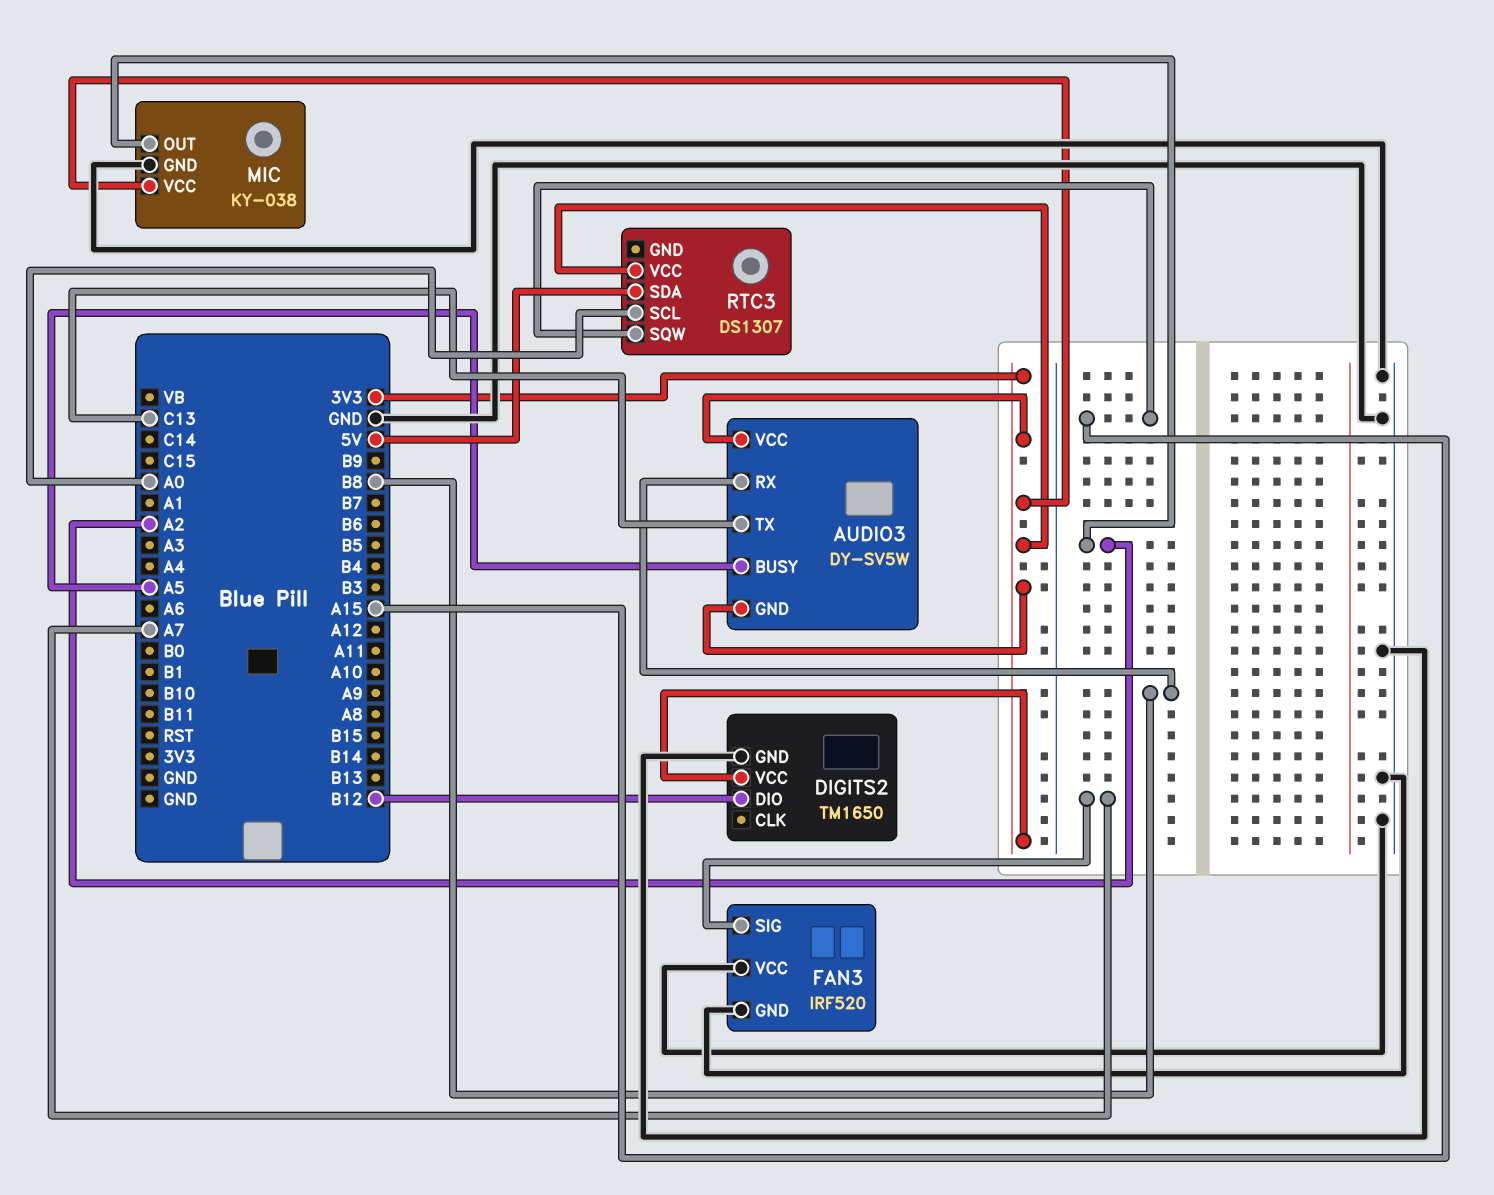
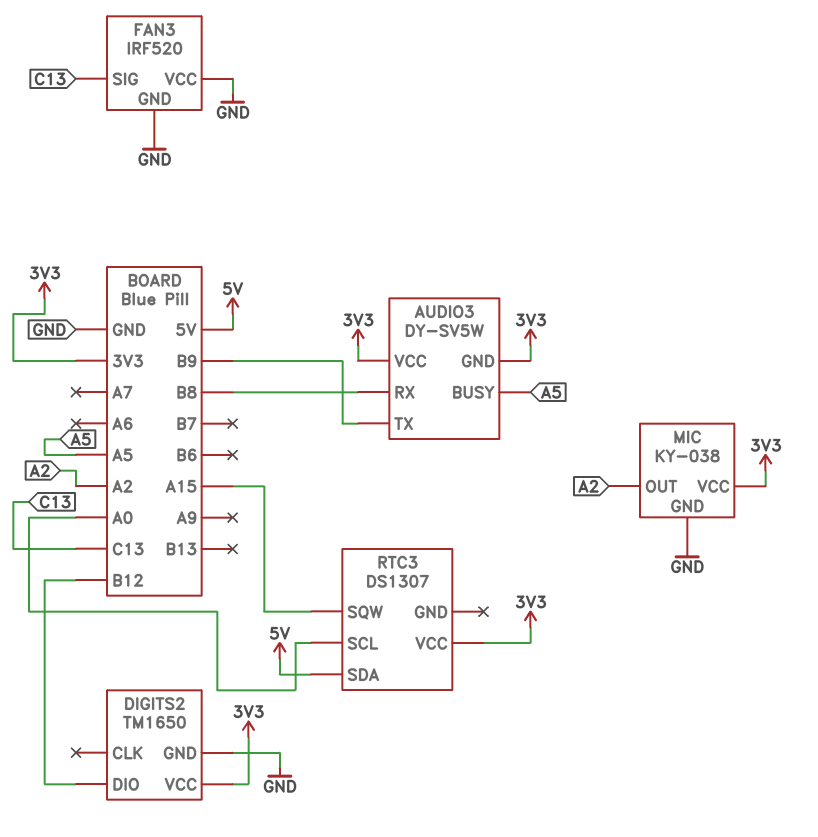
AUDIO3 pin TX: C13 -> B9
FAN3 pin SIG: A7 -> C13

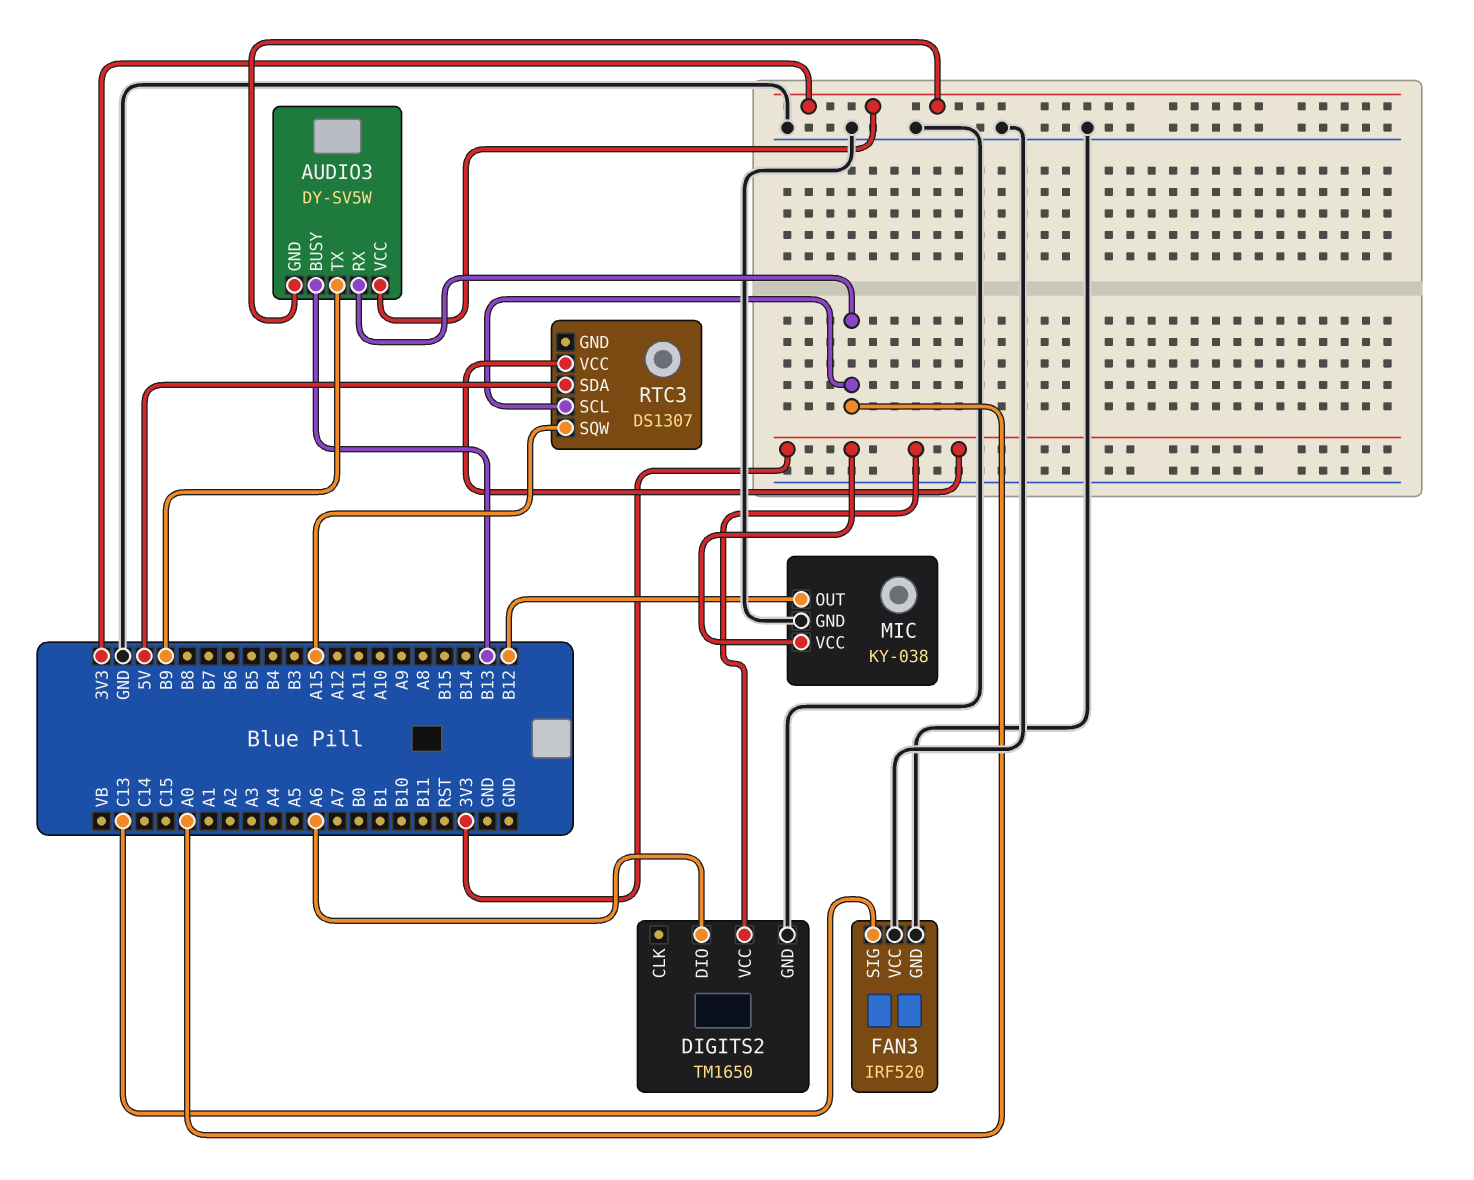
AUDIO3 pin BUSY: A5 -> B13
AUDIO3 pin RX: B8 -> A0
DIGITS2 pin DIO: B12 -> A6
MIC pin OUT: A2 -> B12

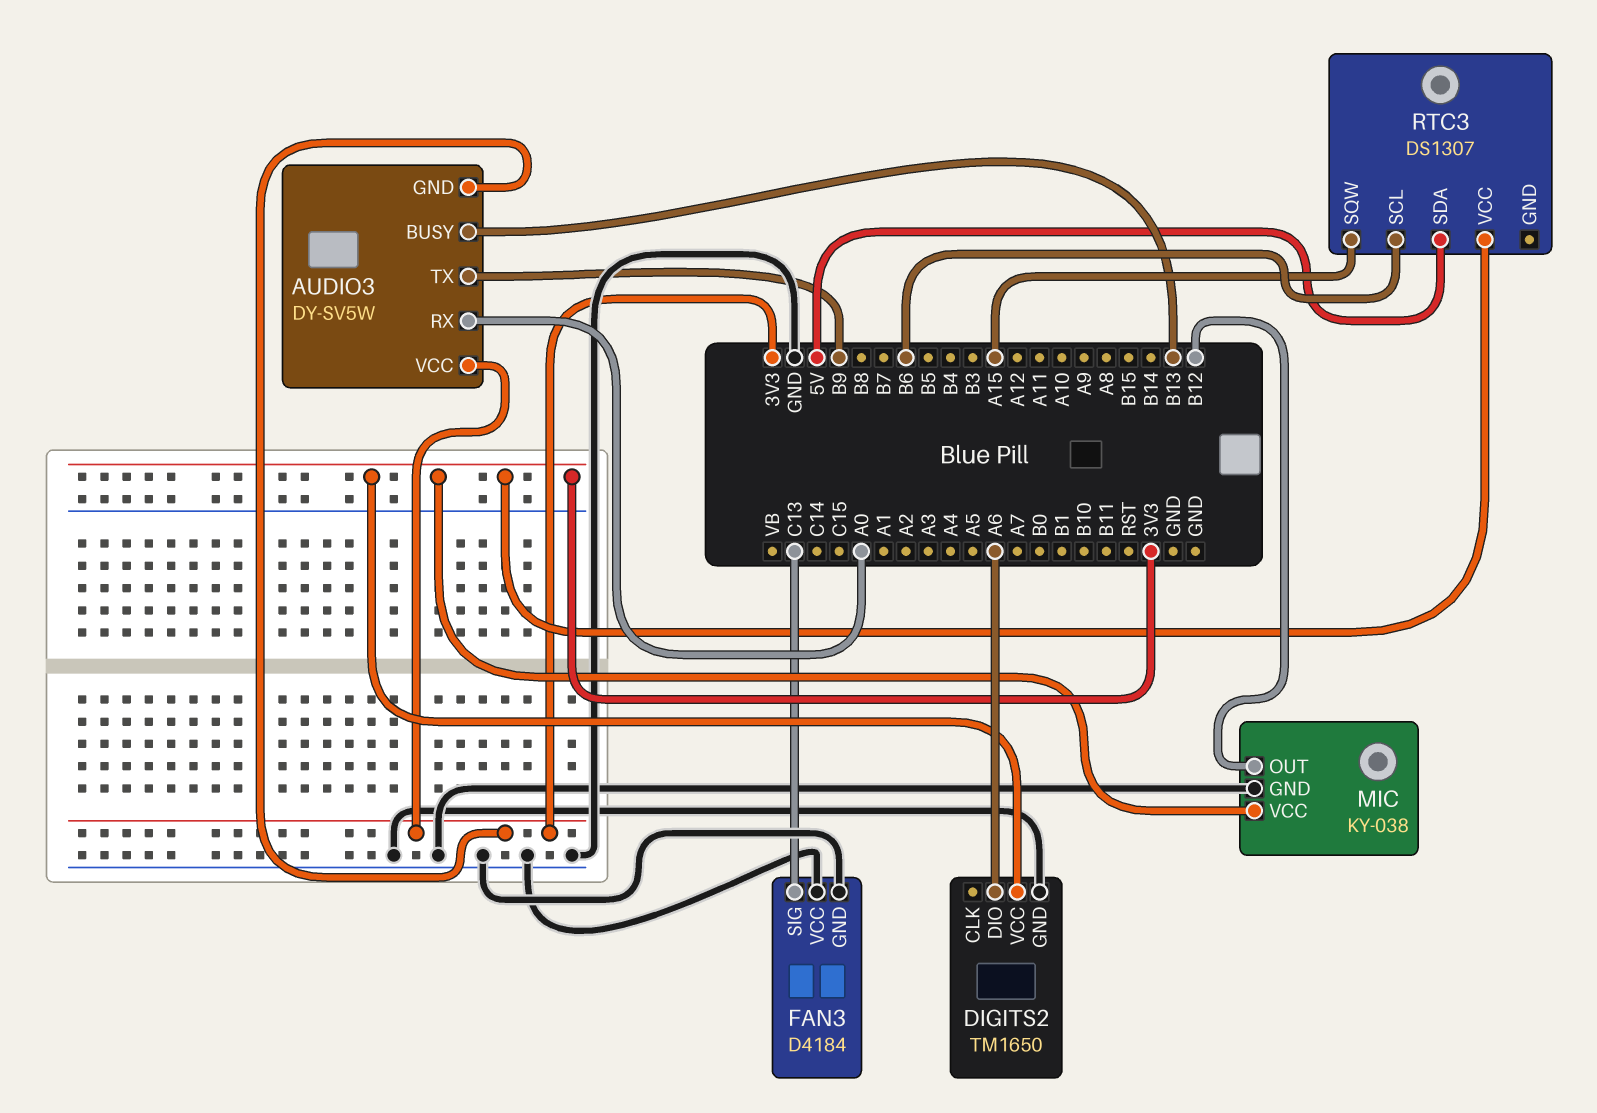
FAN3: IRF520 -> D4184
RTC3 pin SCL: A0 -> B6

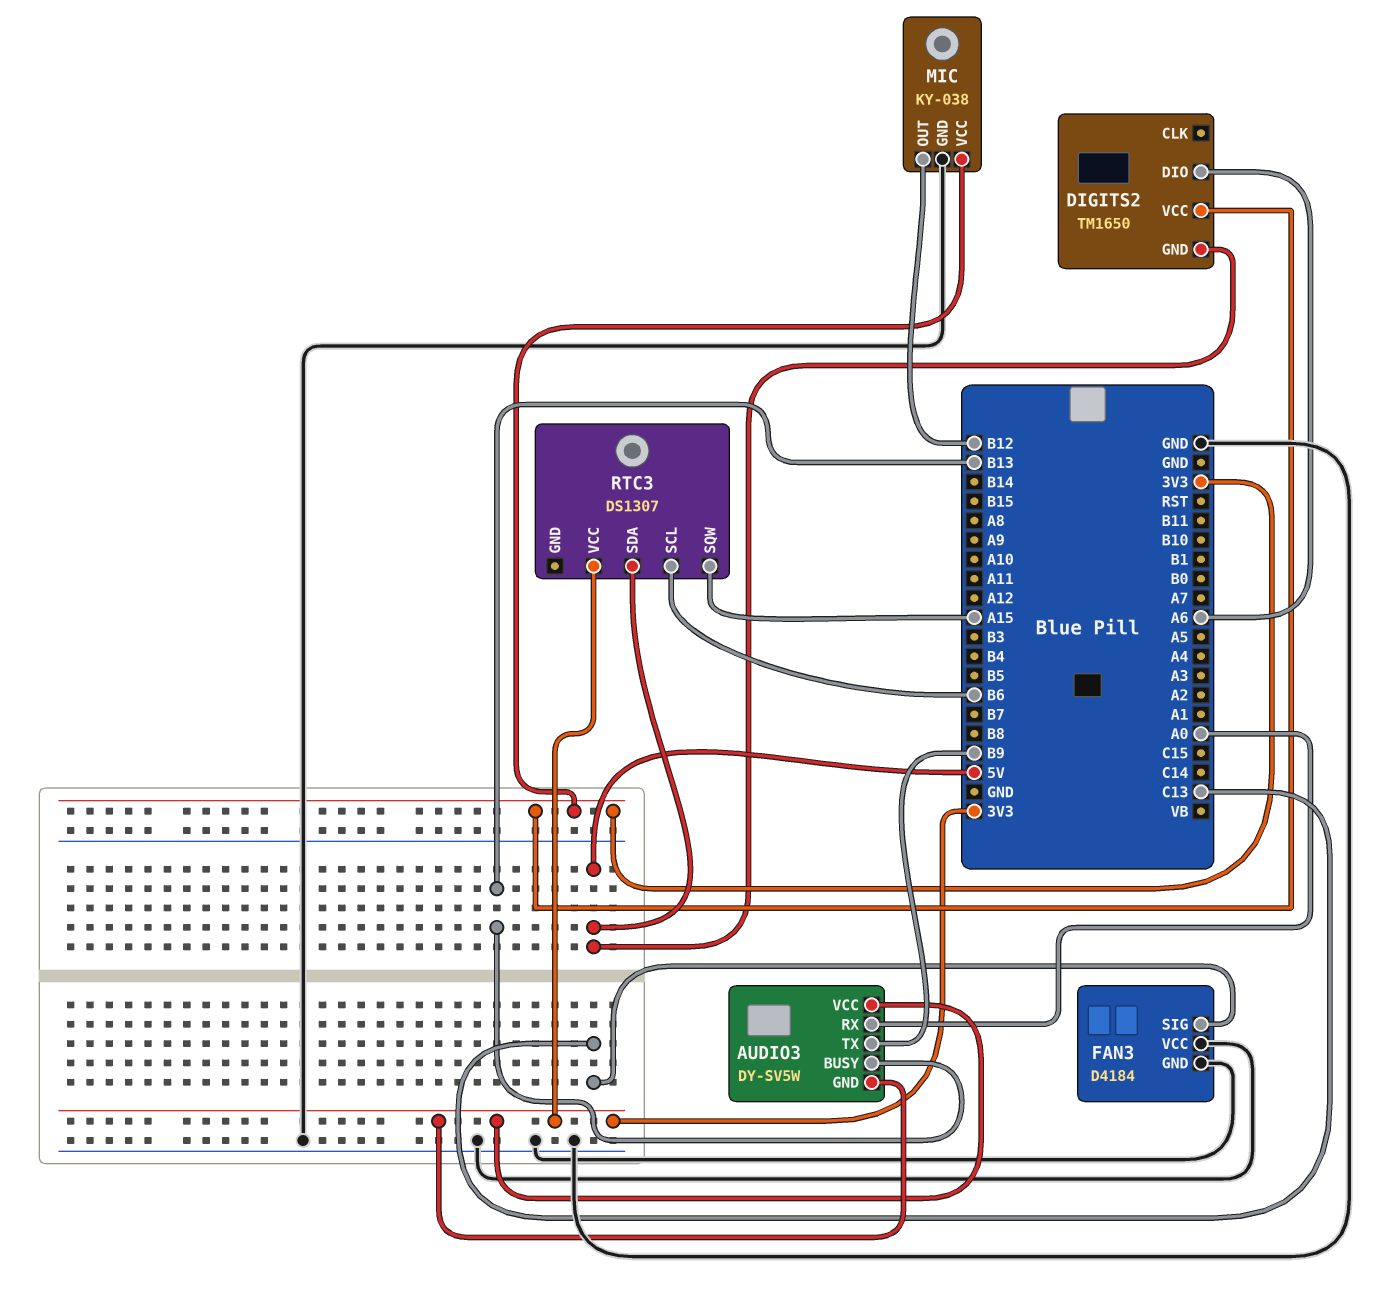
DIGITS2 pin GND: GND -> 5V

